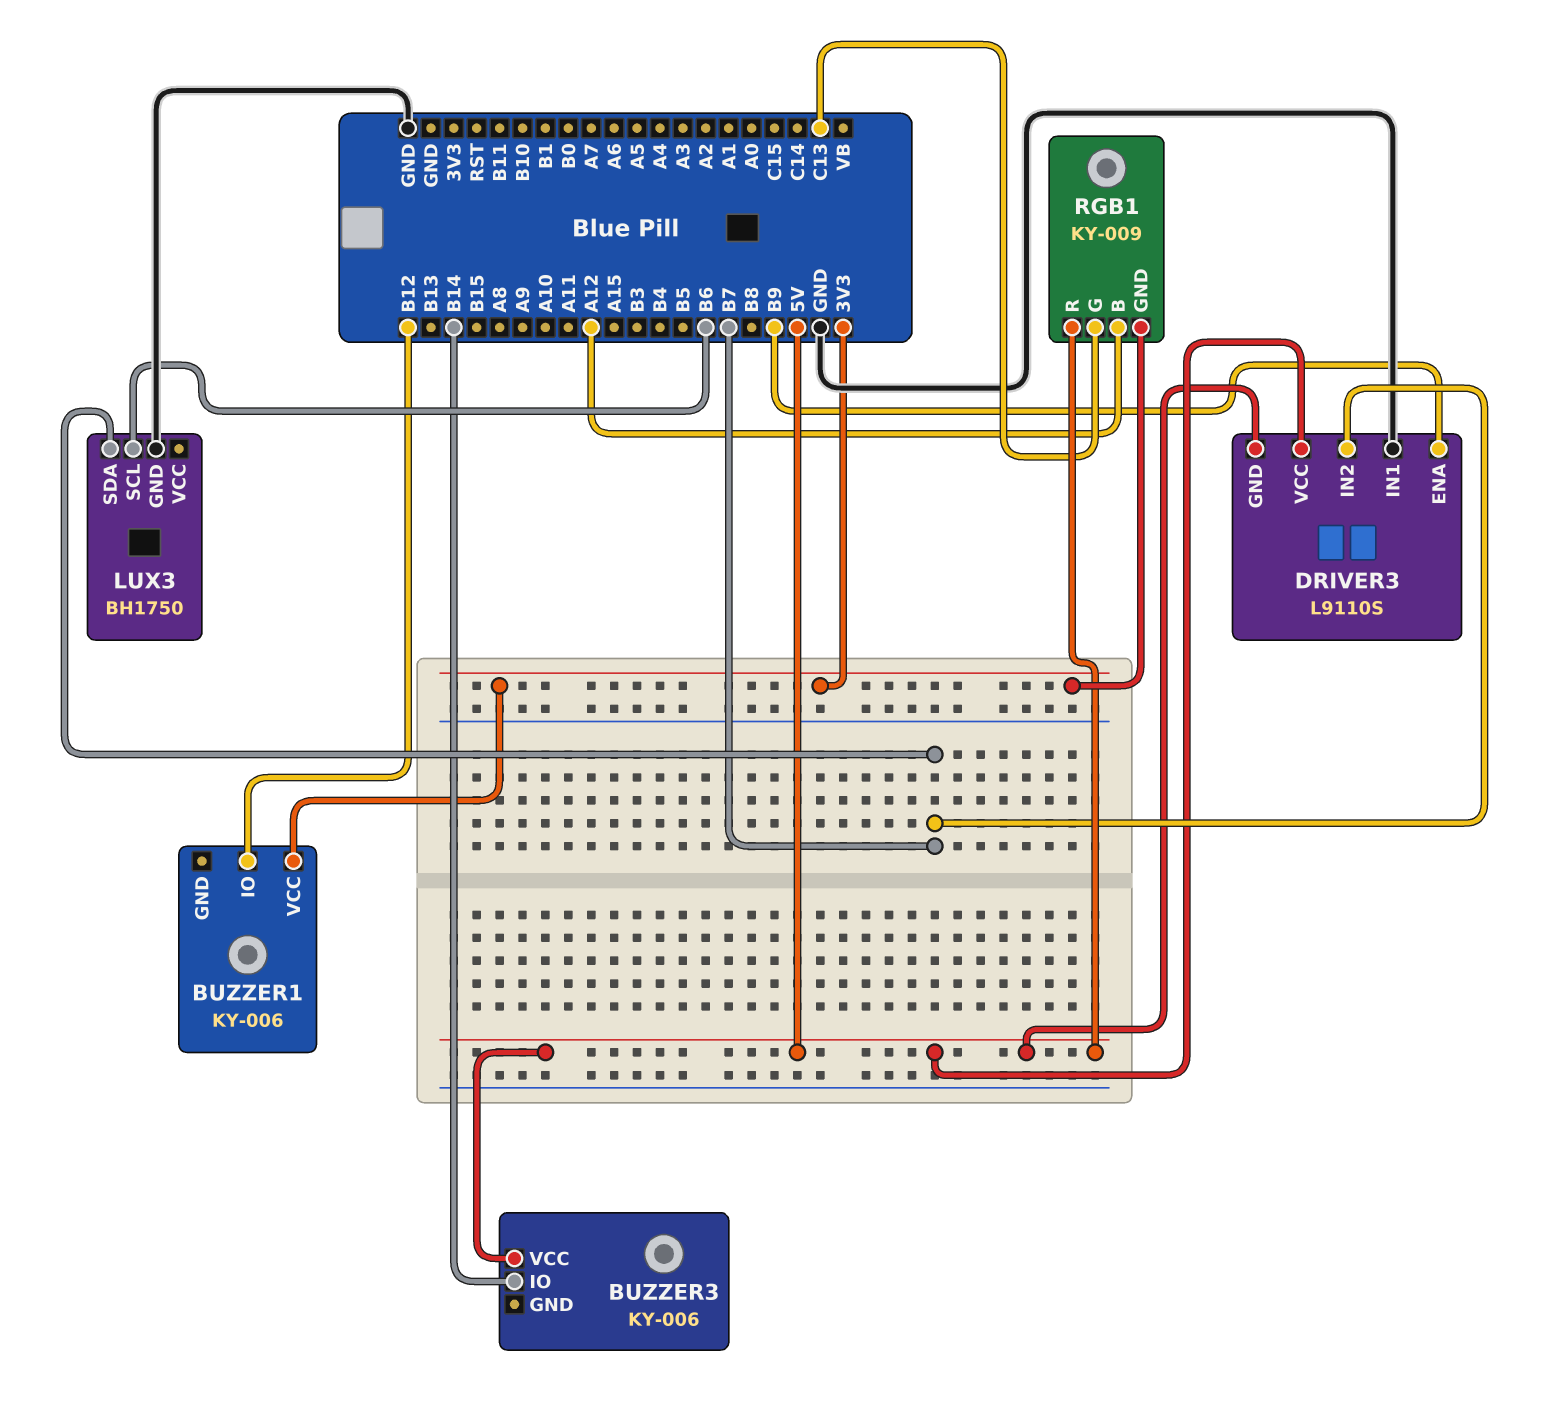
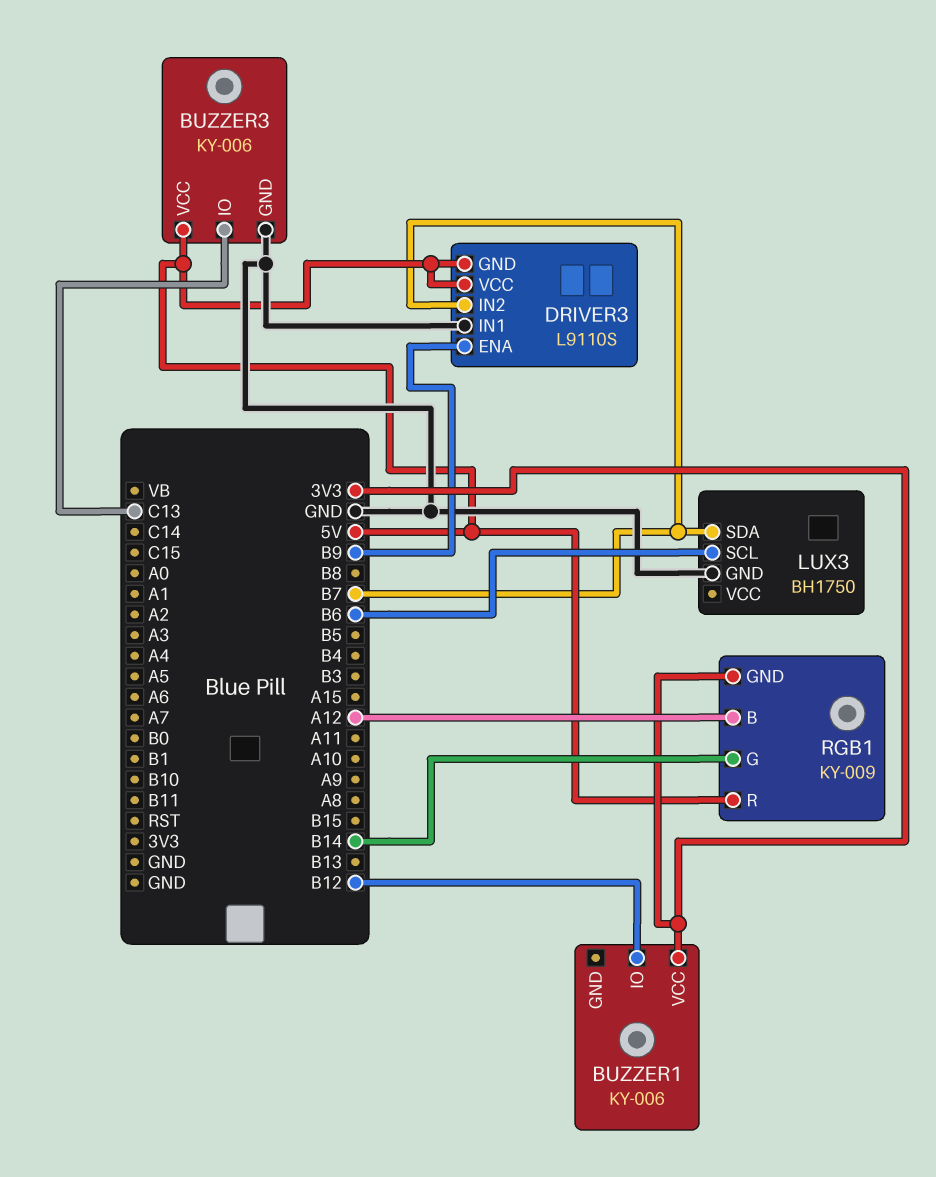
BUZZER3 pin GND: none -> GND
BUZZER3 pin IO: B14 -> C13
RGB1 pin G: C13 -> B14

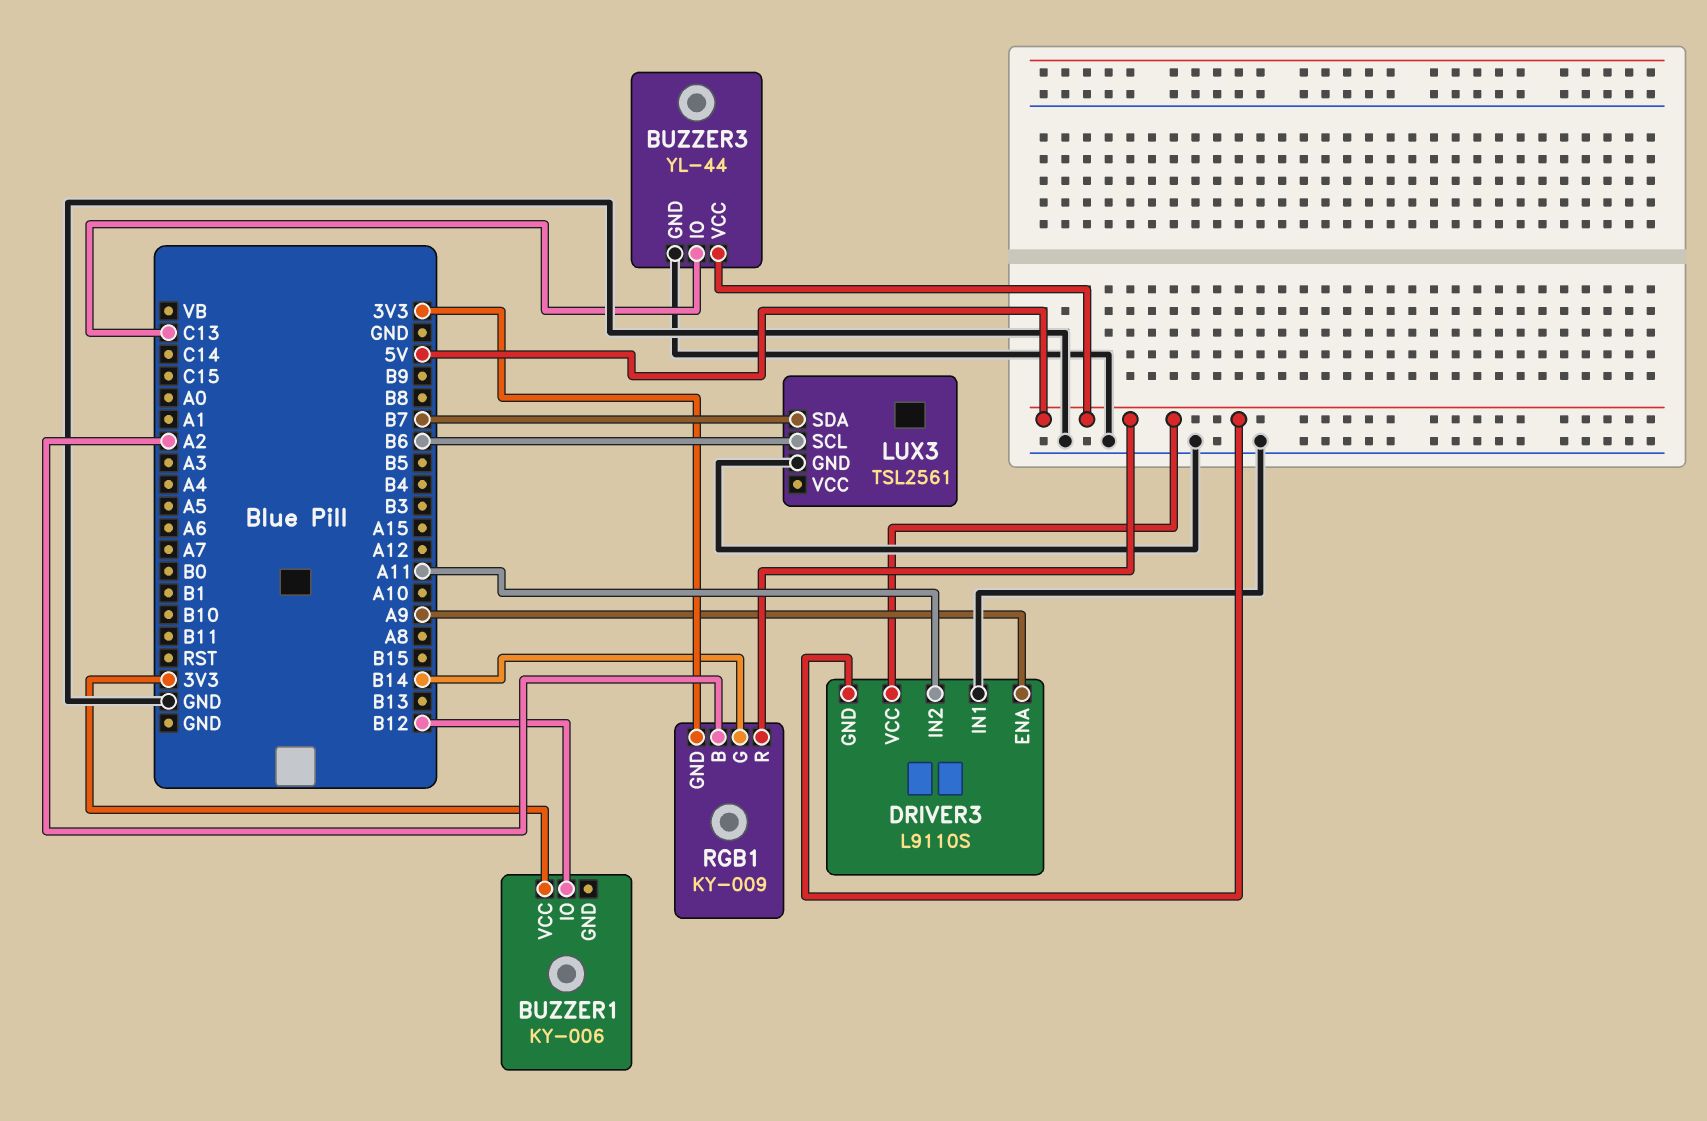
BUZZER3: KY-006 -> YL-44
DRIVER3 pin ENA: B9 -> A9
DRIVER3 pin IN2: B7 -> A11
LUX3: BH1750 -> TSL2561
RGB1 pin B: A12 -> A2

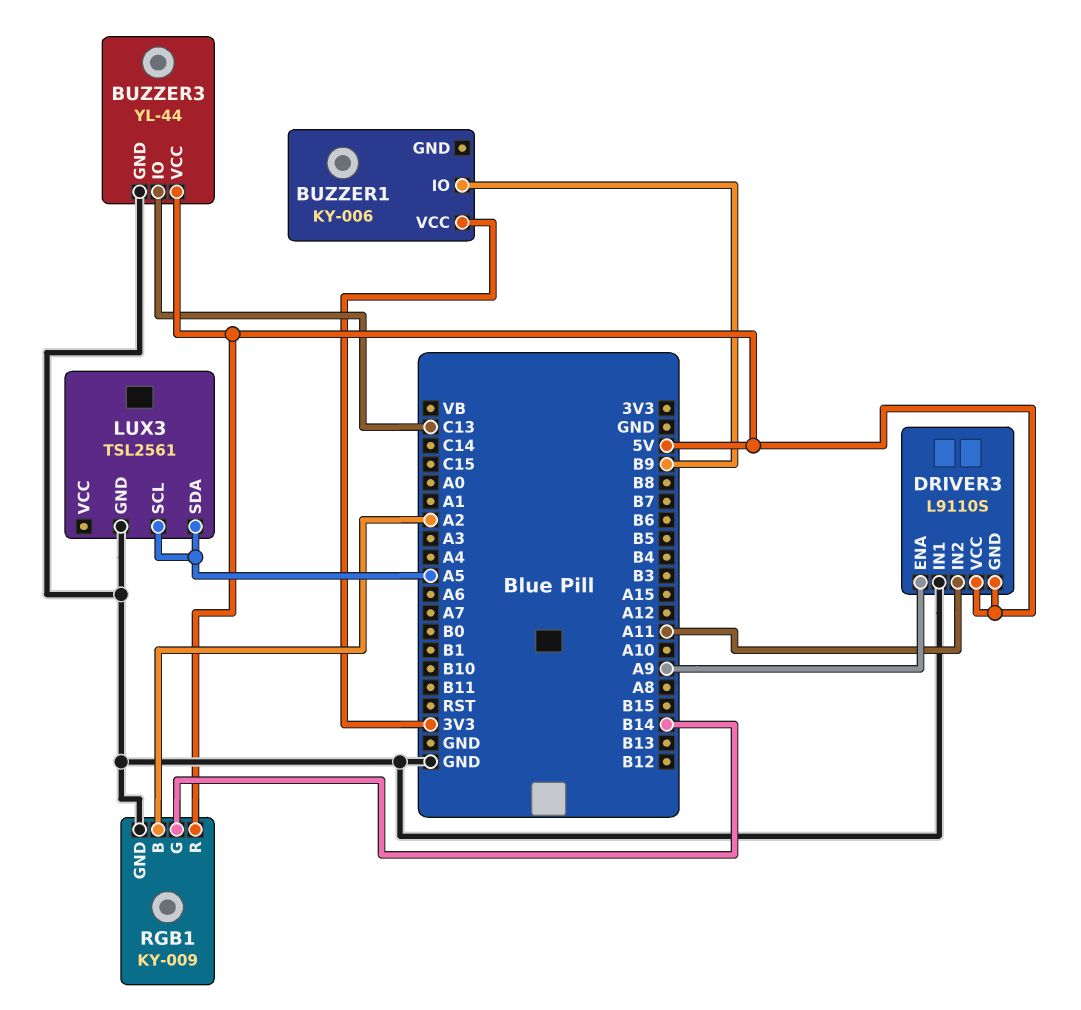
BUZZER1 pin IO: B12 -> B9
LUX3 pin SCL: B6 -> A5
LUX3 pin SDA: B7 -> A5
RGB1 pin GND: 3V3 -> GND

